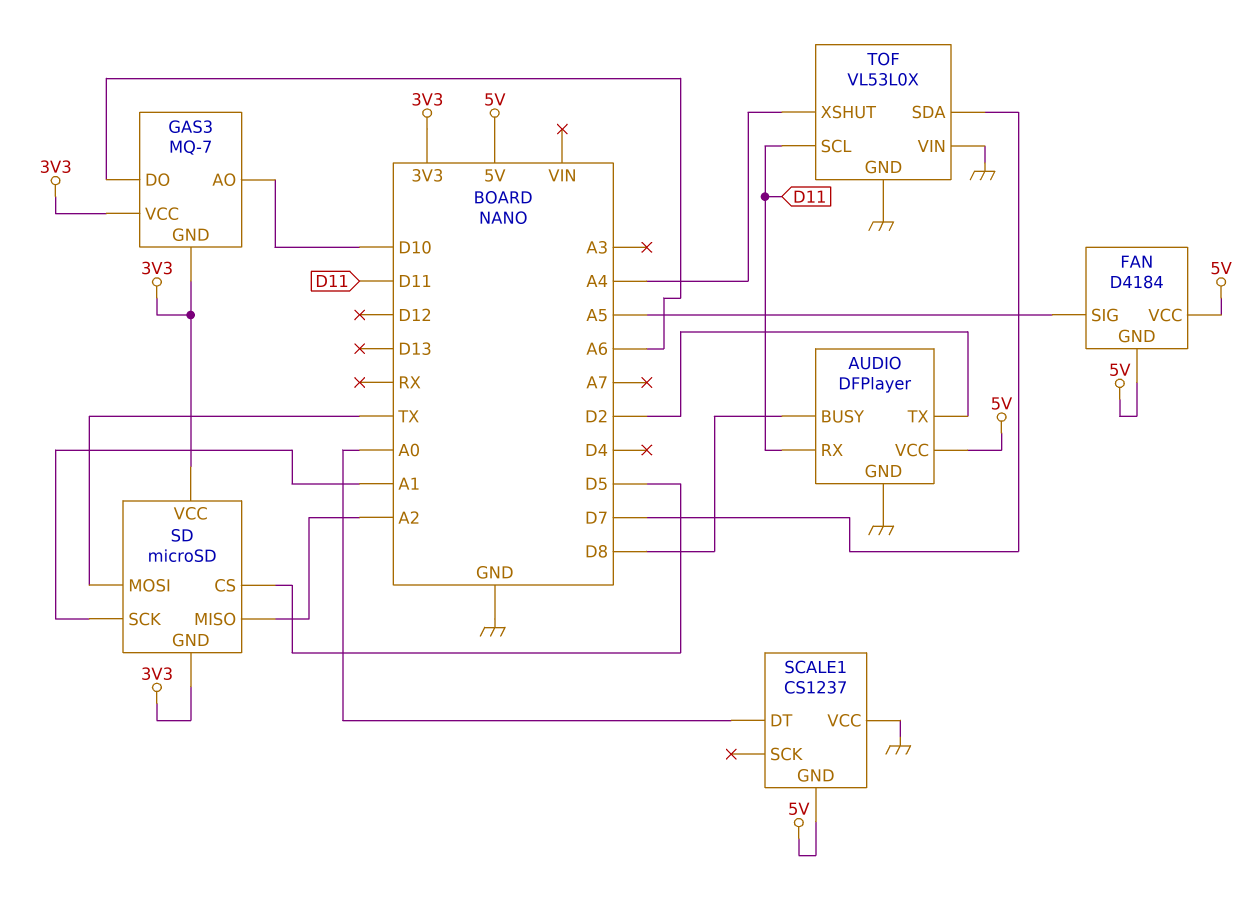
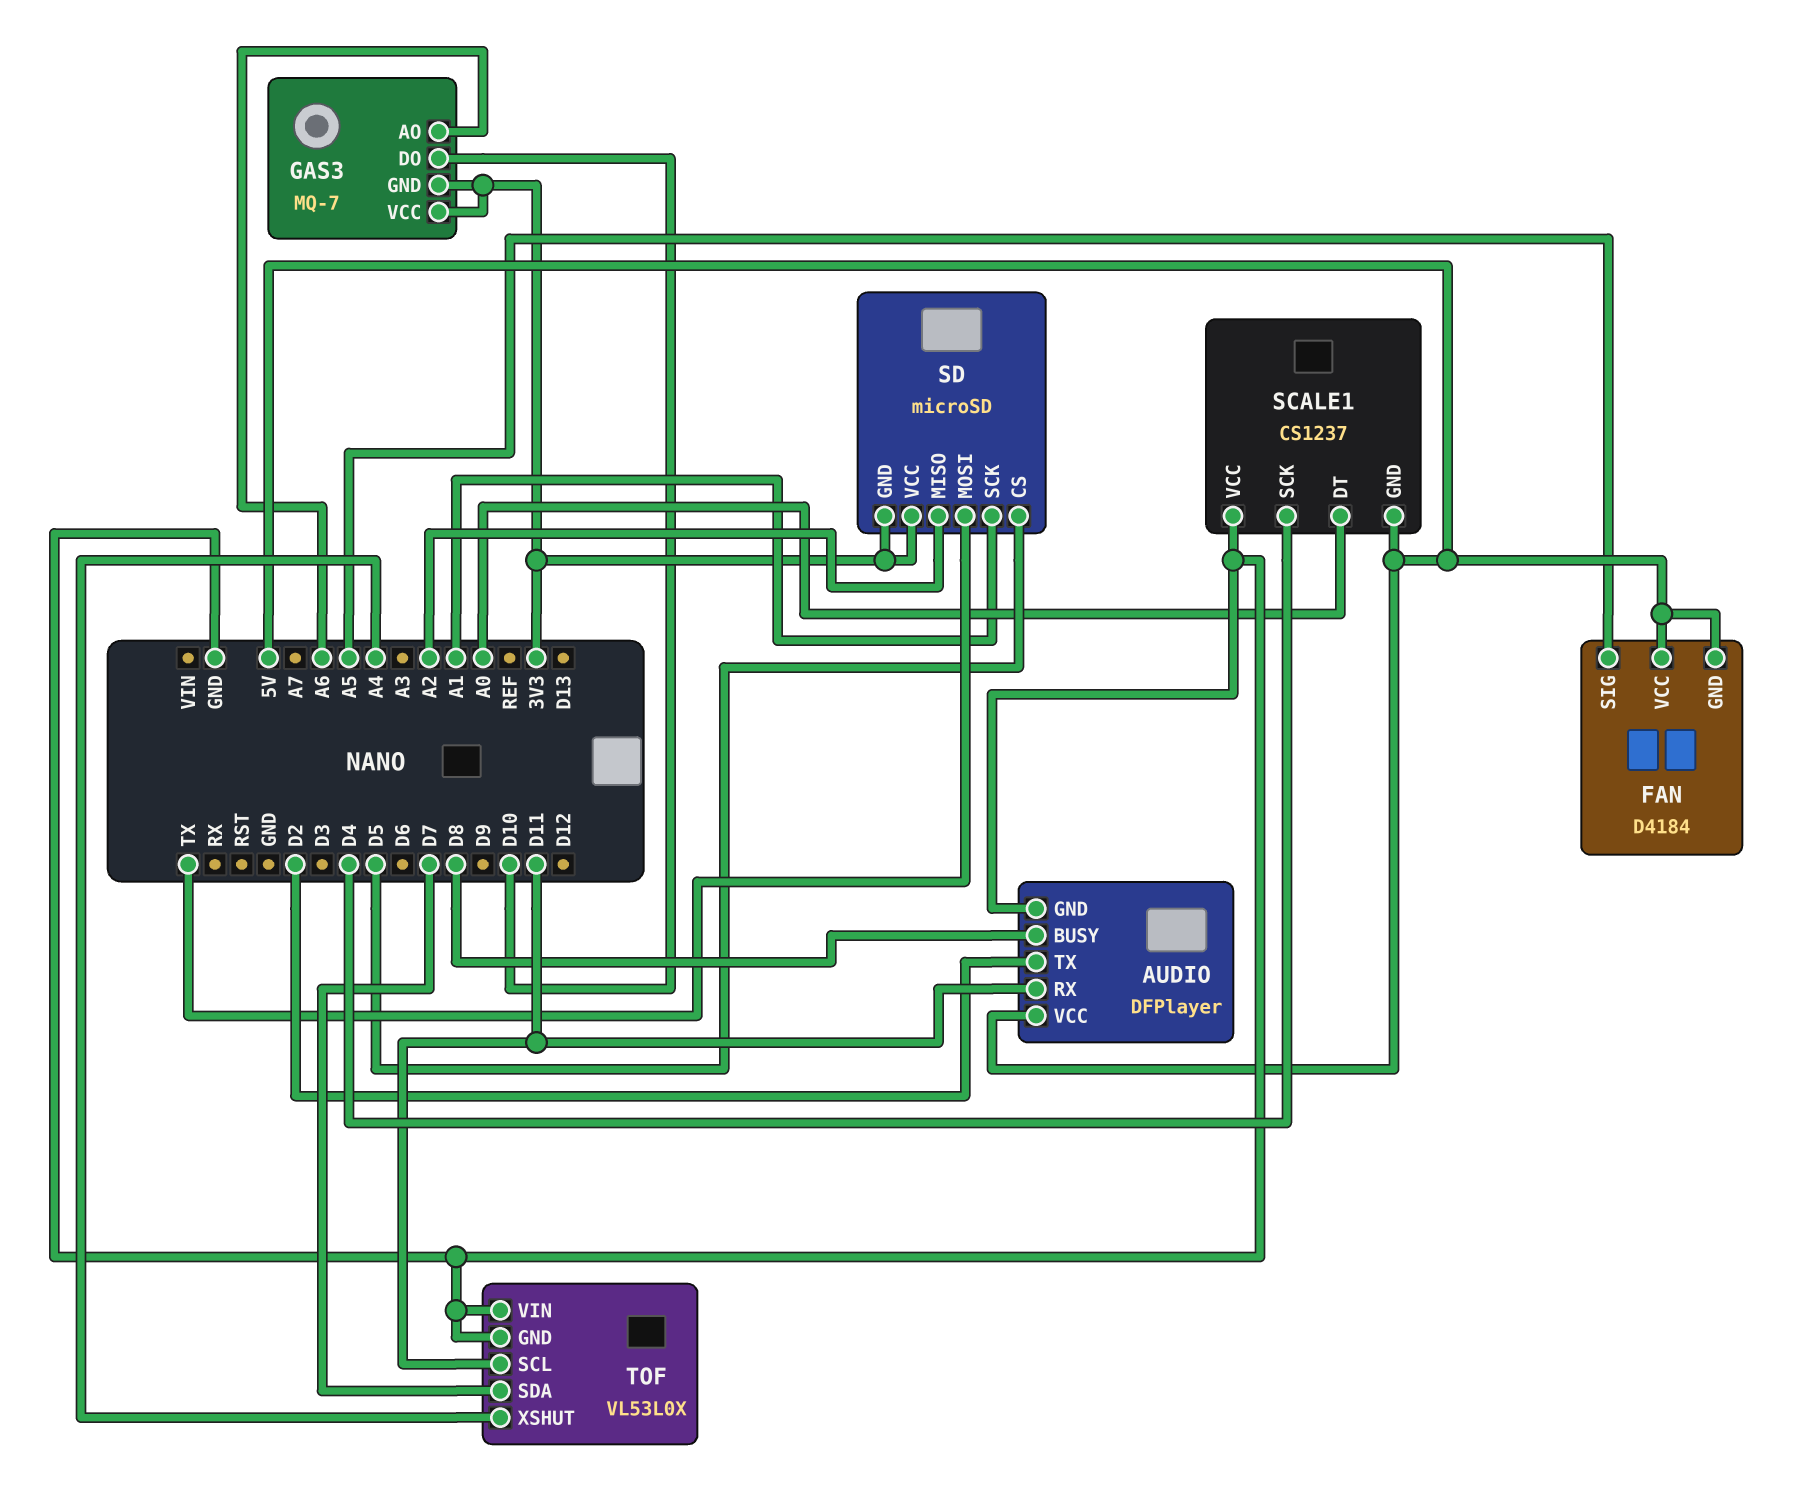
GAS3 pin AO: D10 -> A6
GAS3 pin DO: A6 -> D10
SCALE1 pin SCK: none -> D4

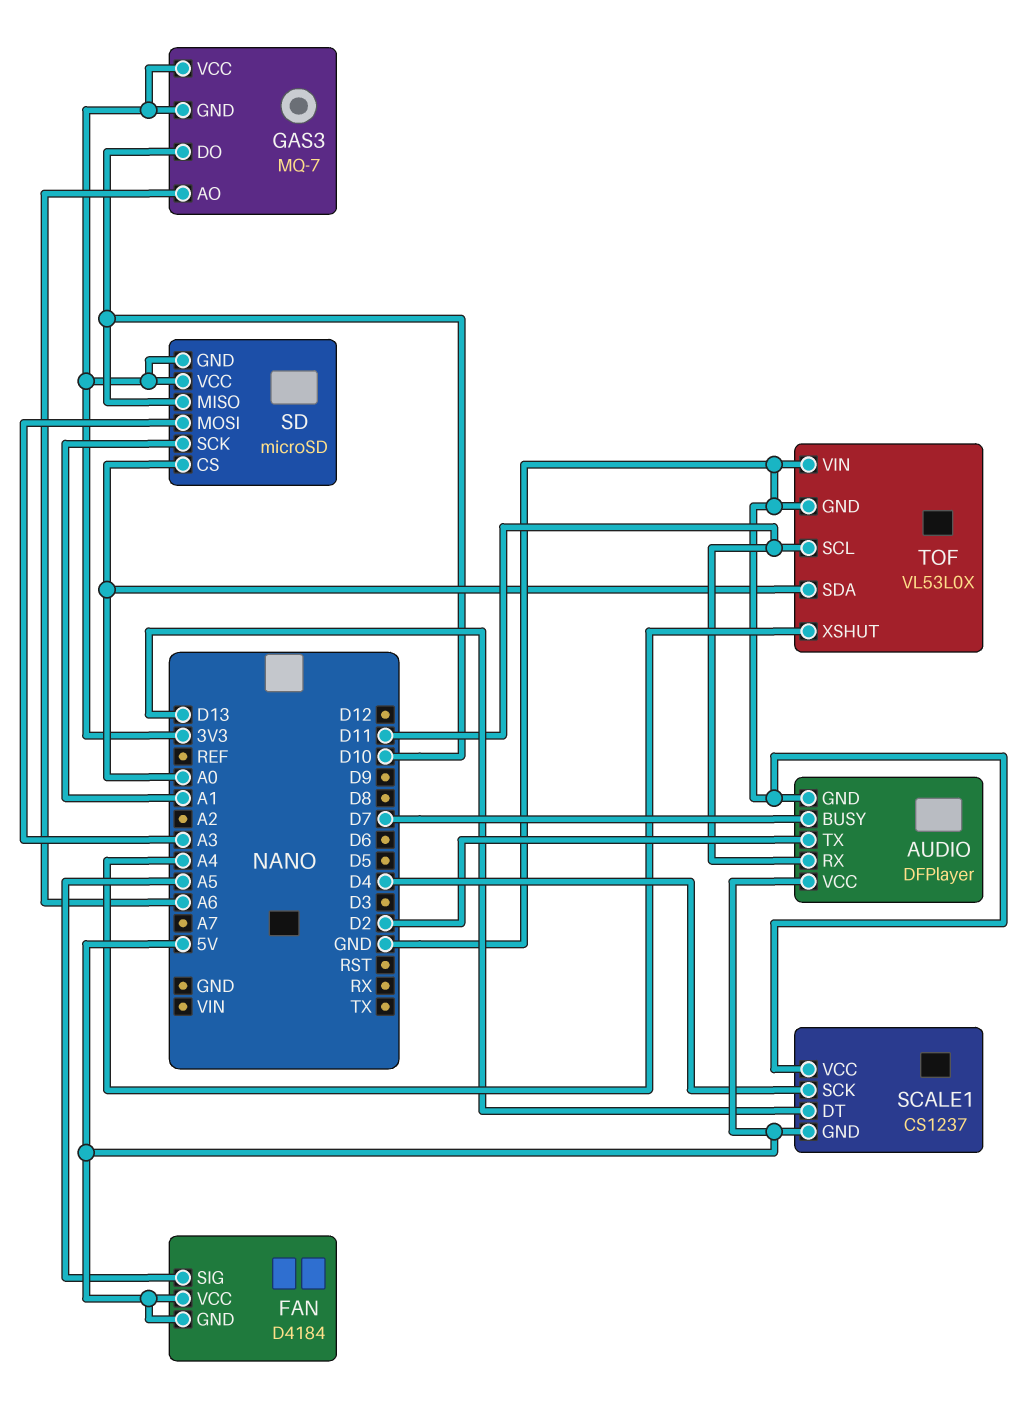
AUDIO pin BUSY: D8 -> D7
SCALE1 pin DT: A0 -> D13
SD pin CS: D5 -> A0
SD pin MISO: A2 -> D10
SD pin MOSI: TX -> A3
TOF pin SDA: D7 -> A0

